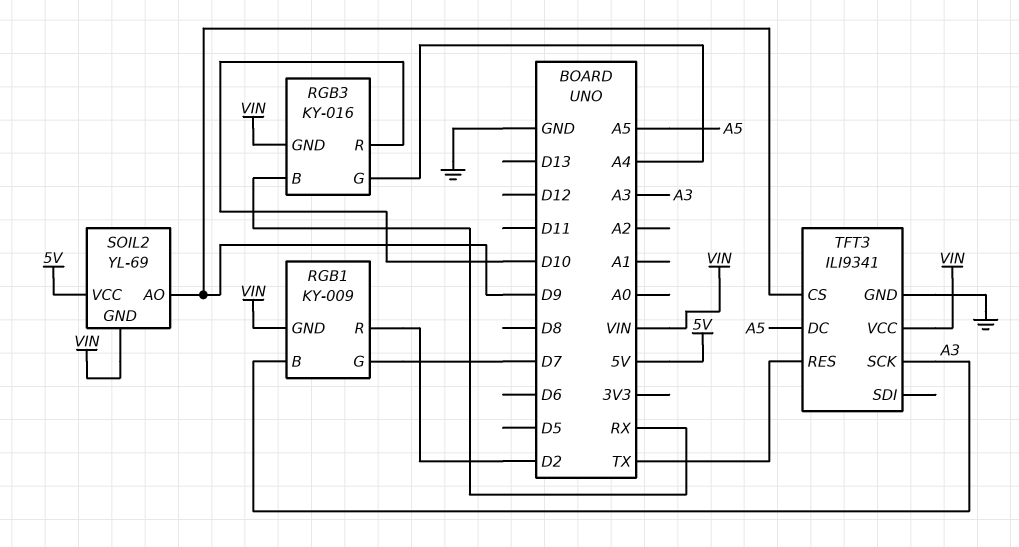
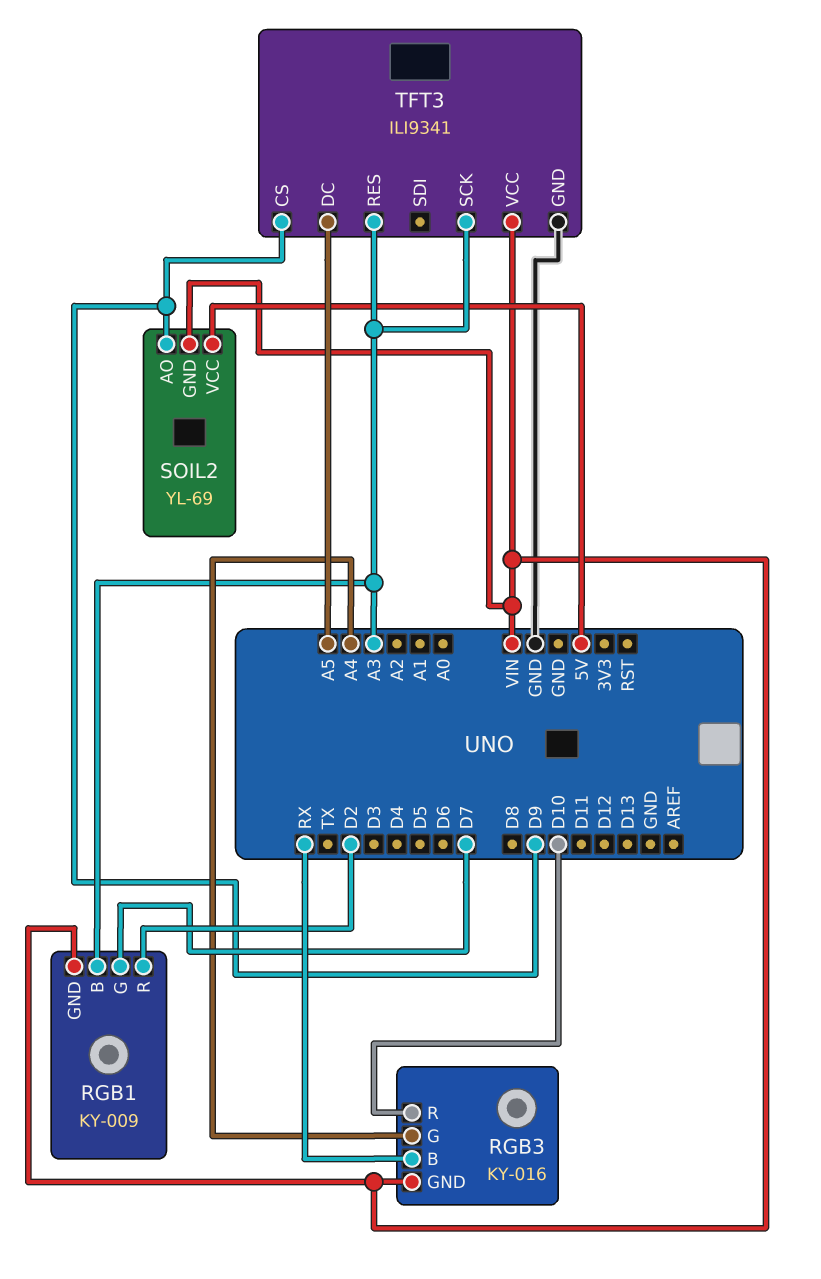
TFT3 pin RES: TX -> A3

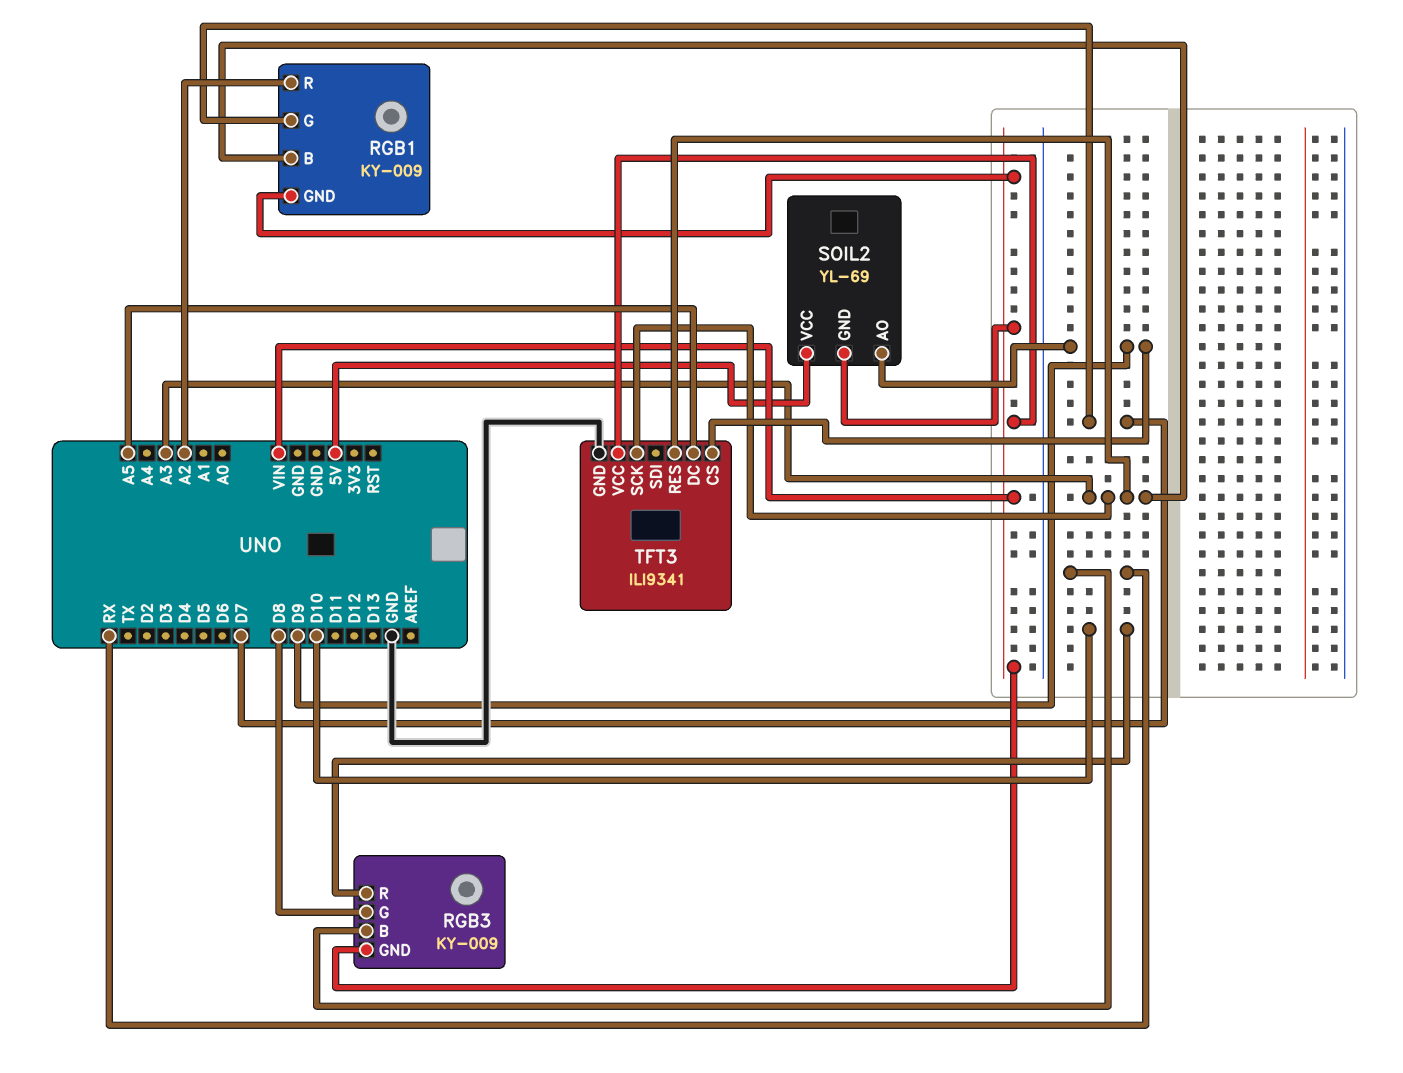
RGB1 pin R: D2 -> A2
RGB3: KY-016 -> KY-009
RGB3 pin G: A4 -> D8

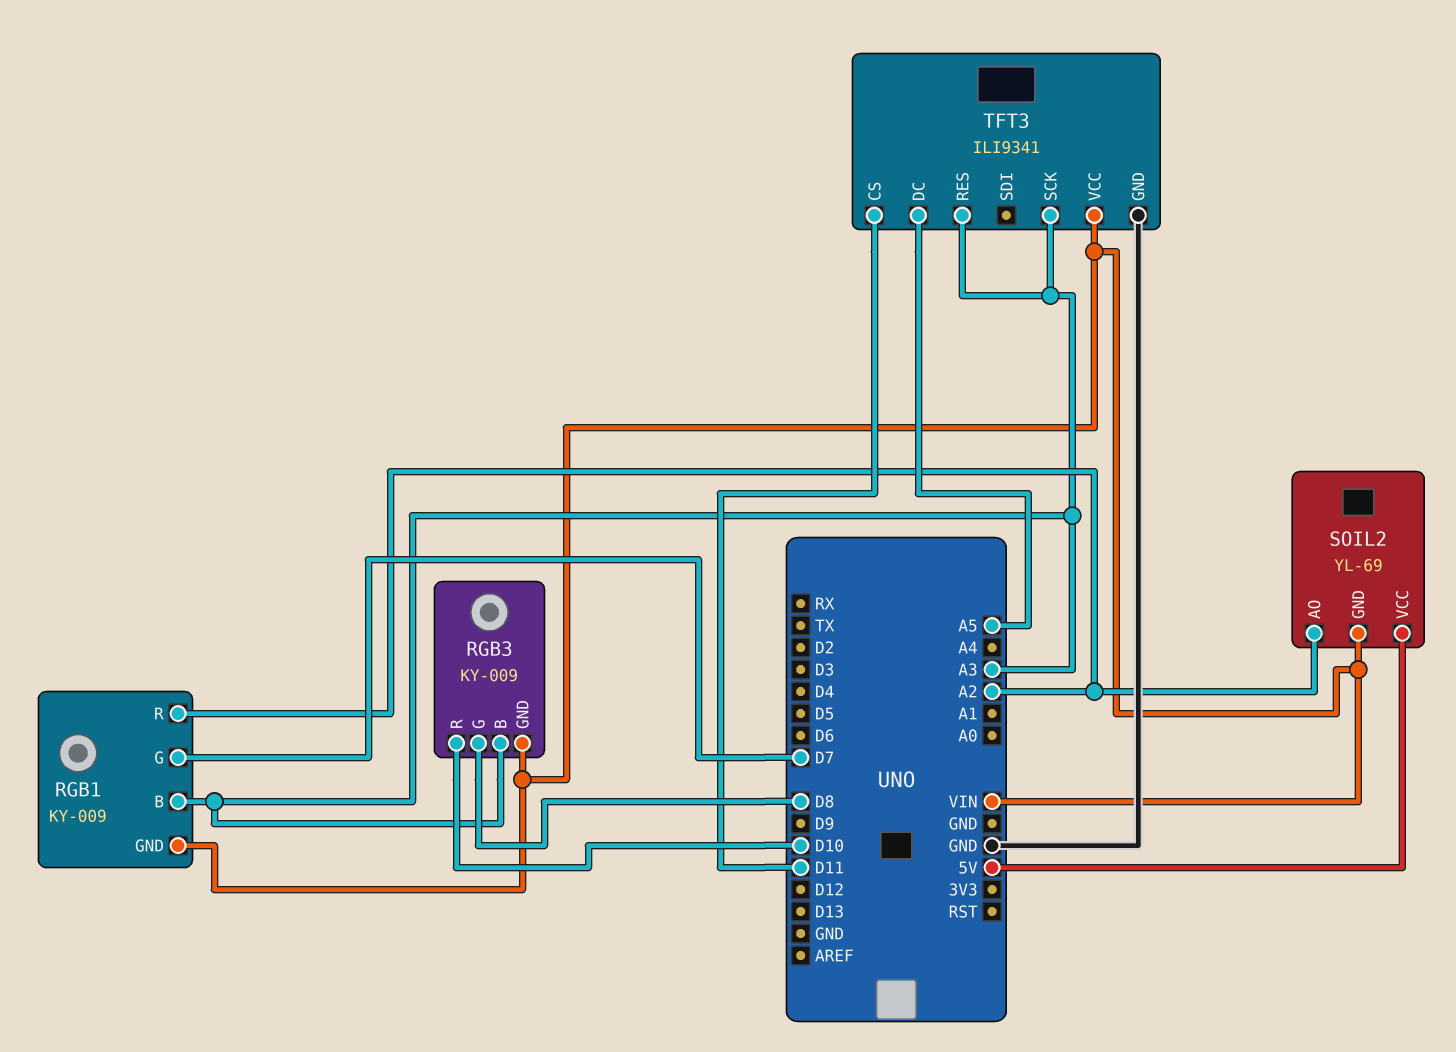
RGB3 pin B: RX -> A3
SOIL2 pin AO: D9 -> A2
TFT3 pin CS: D9 -> D11

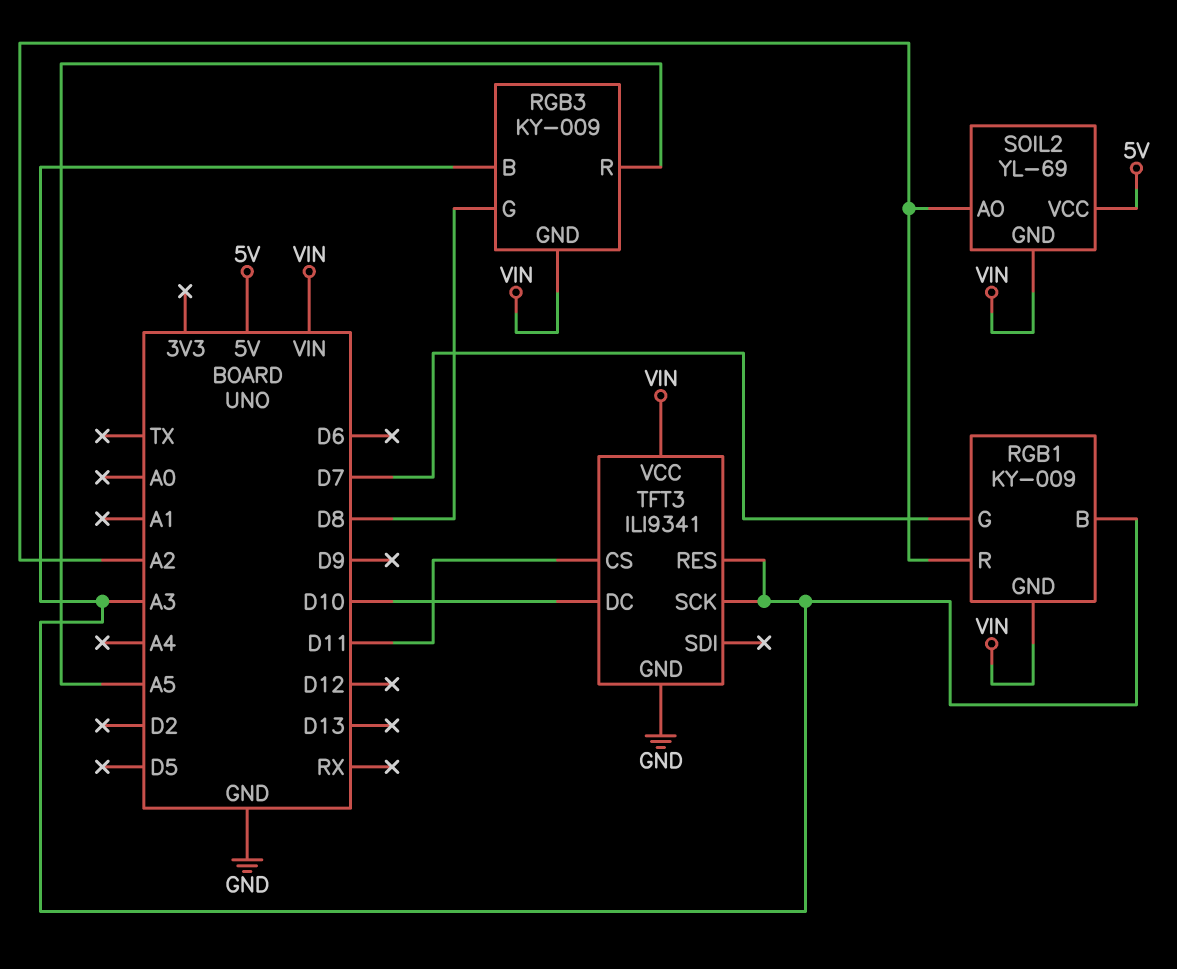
RGB3 pin R: D10 -> A5
TFT3 pin DC: A5 -> D10

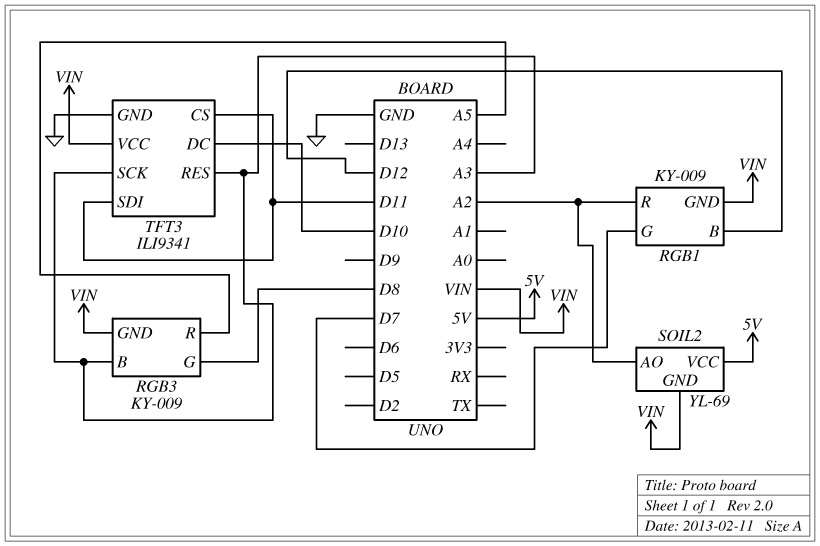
RGB1 pin B: A3 -> D12
TFT3 pin SDI: none -> D11

